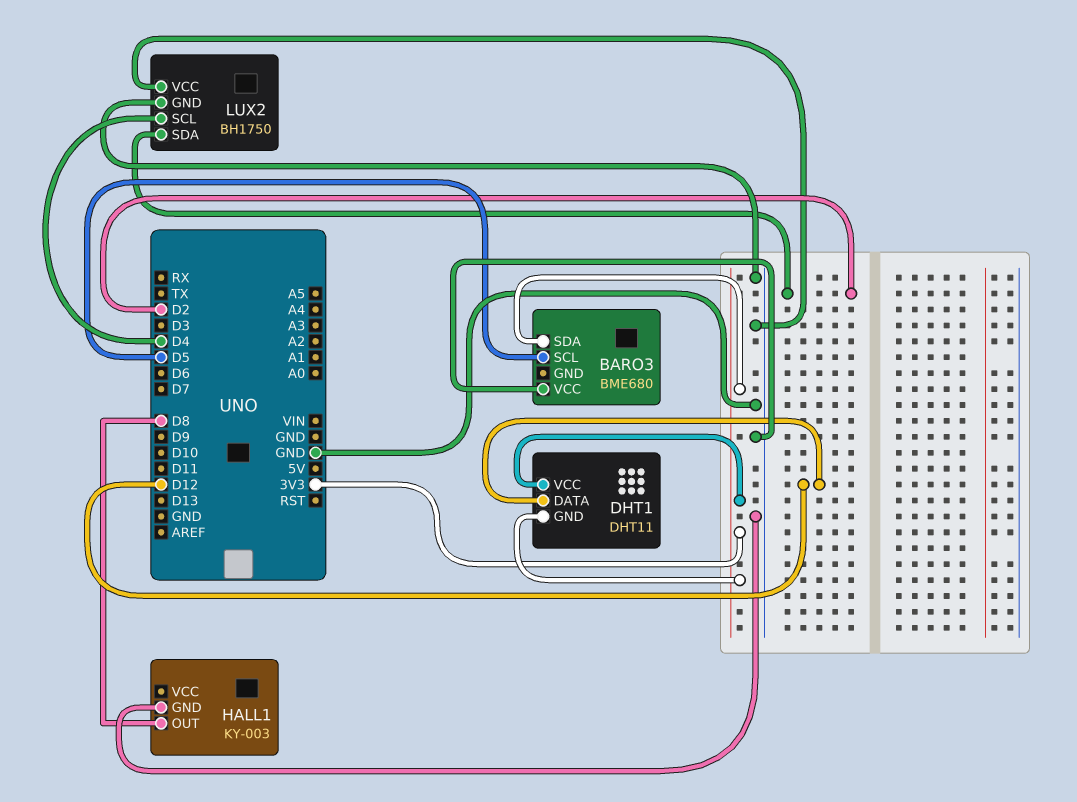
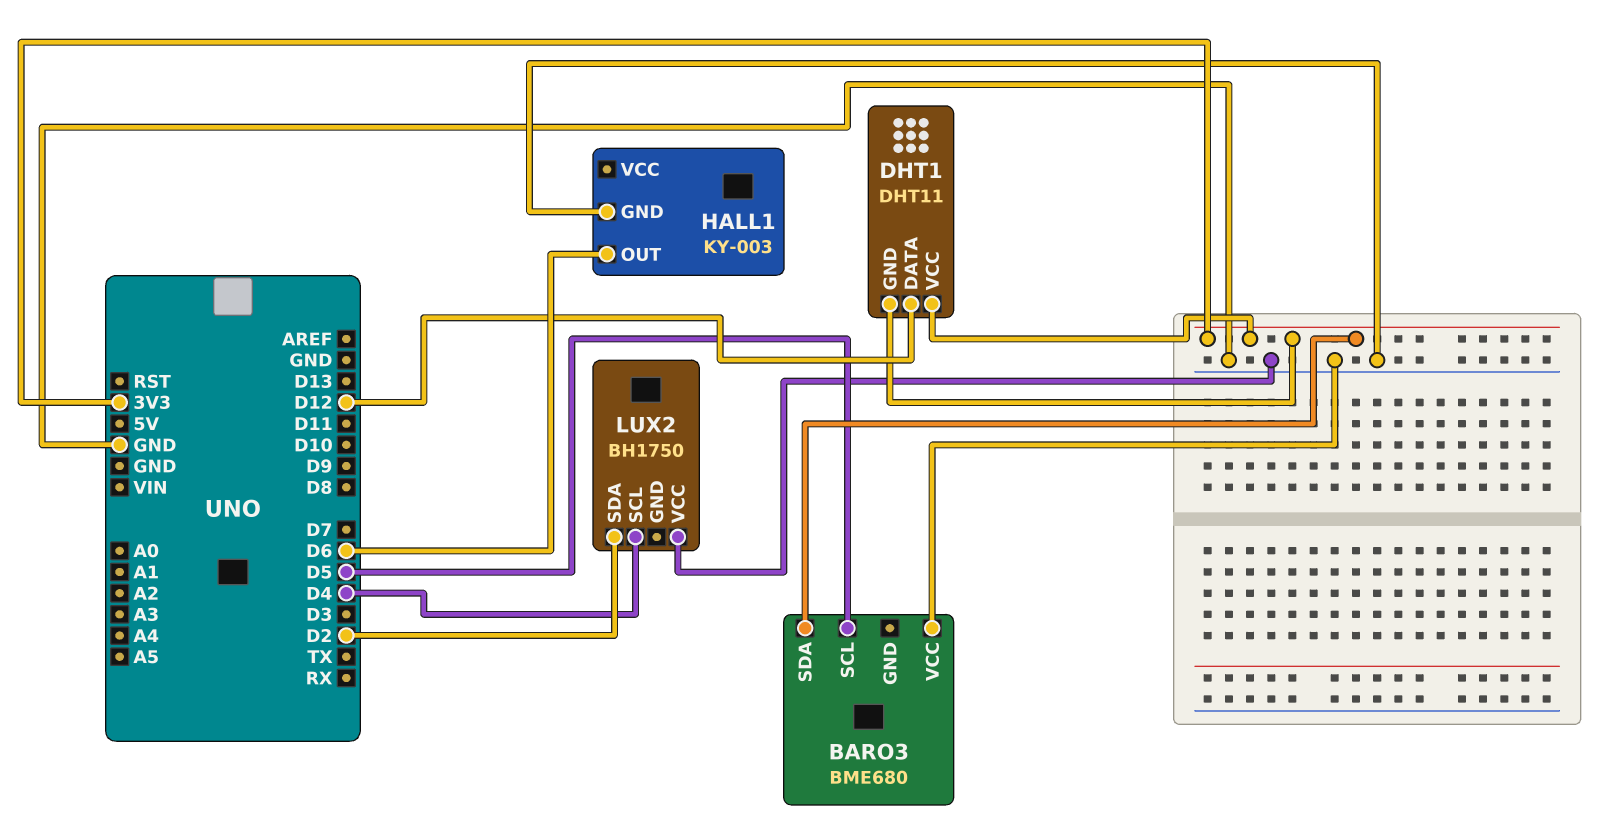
HALL1 pin OUT: D8 -> D6
LUX2 pin GND: GND -> none

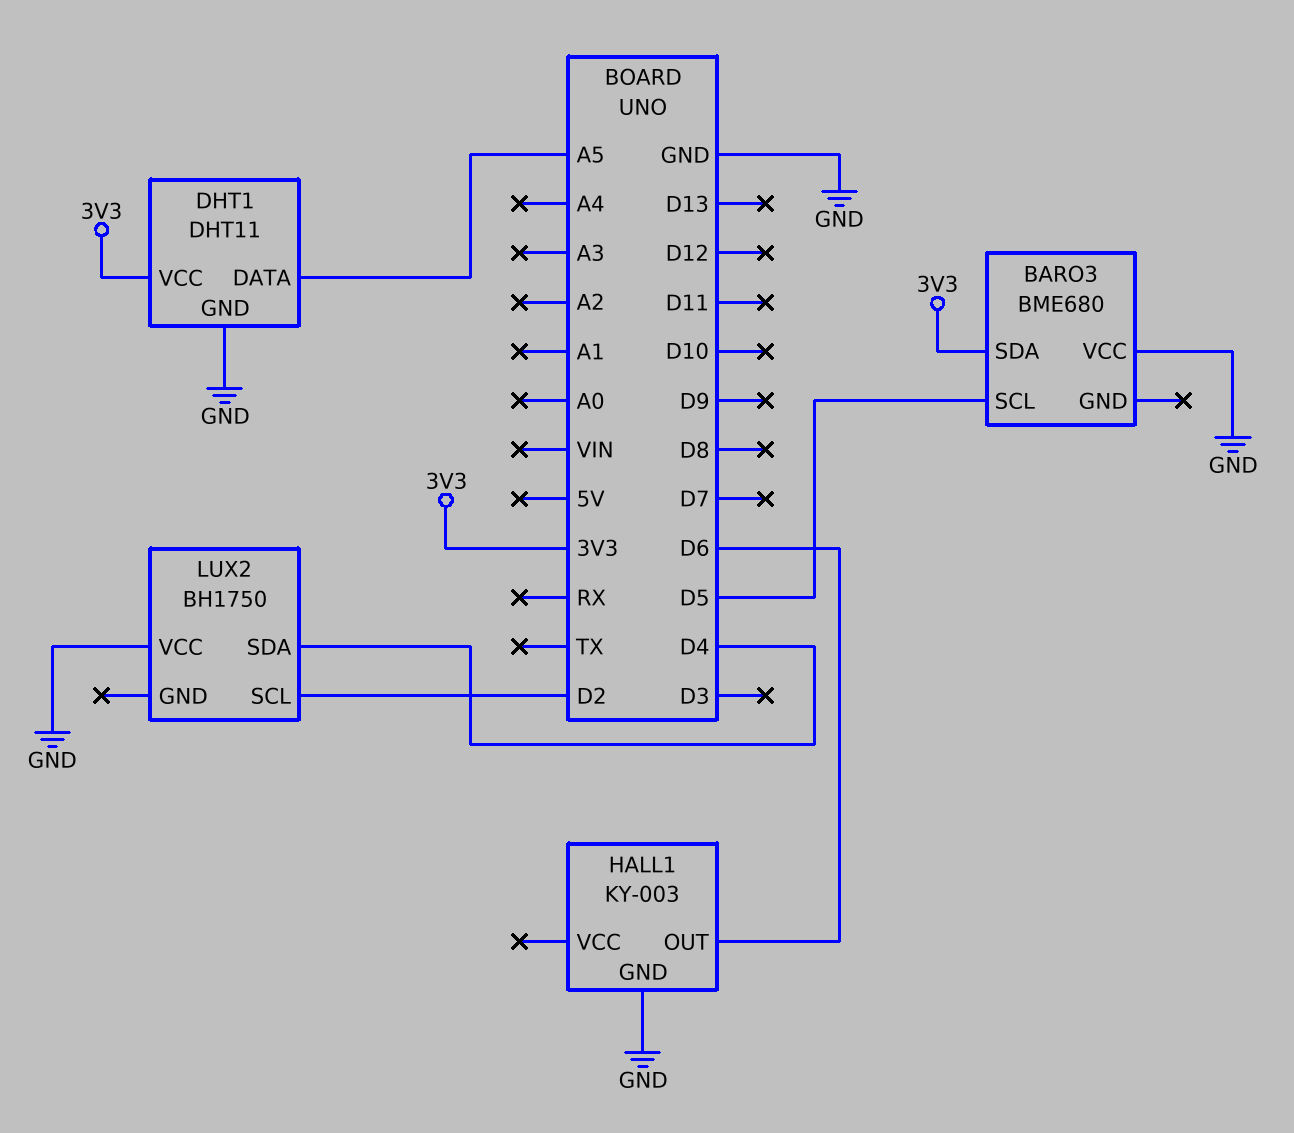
DHT1 pin DATA: D12 -> A5
DHT1 pin GND: 3V3 -> GND
LUX2 pin SCL: D4 -> D2
LUX2 pin SDA: D2 -> D4

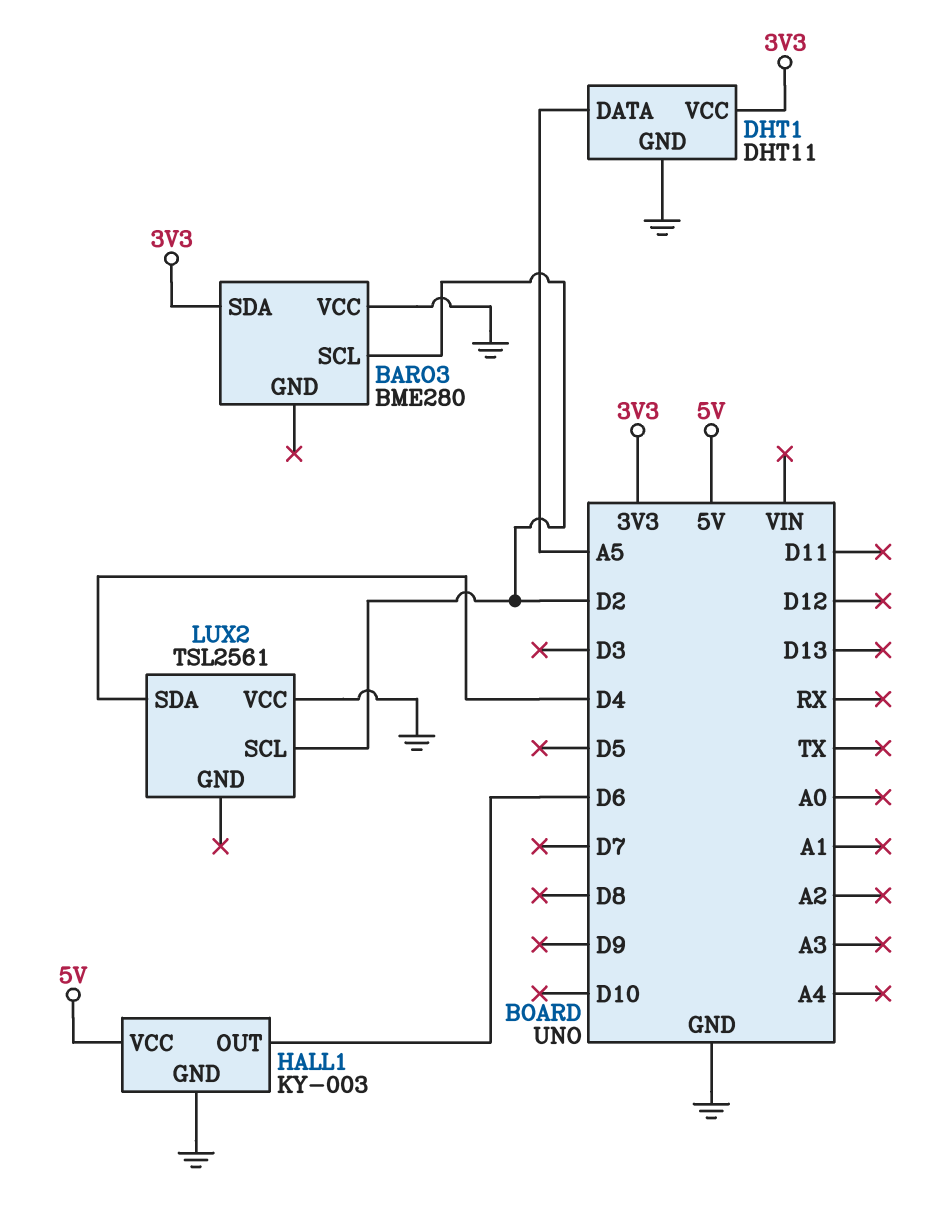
BARO3: BME680 -> BME280
BARO3 pin SCL: D5 -> D2
HALL1 pin VCC: none -> 5V
LUX2: BH1750 -> TSL2561

